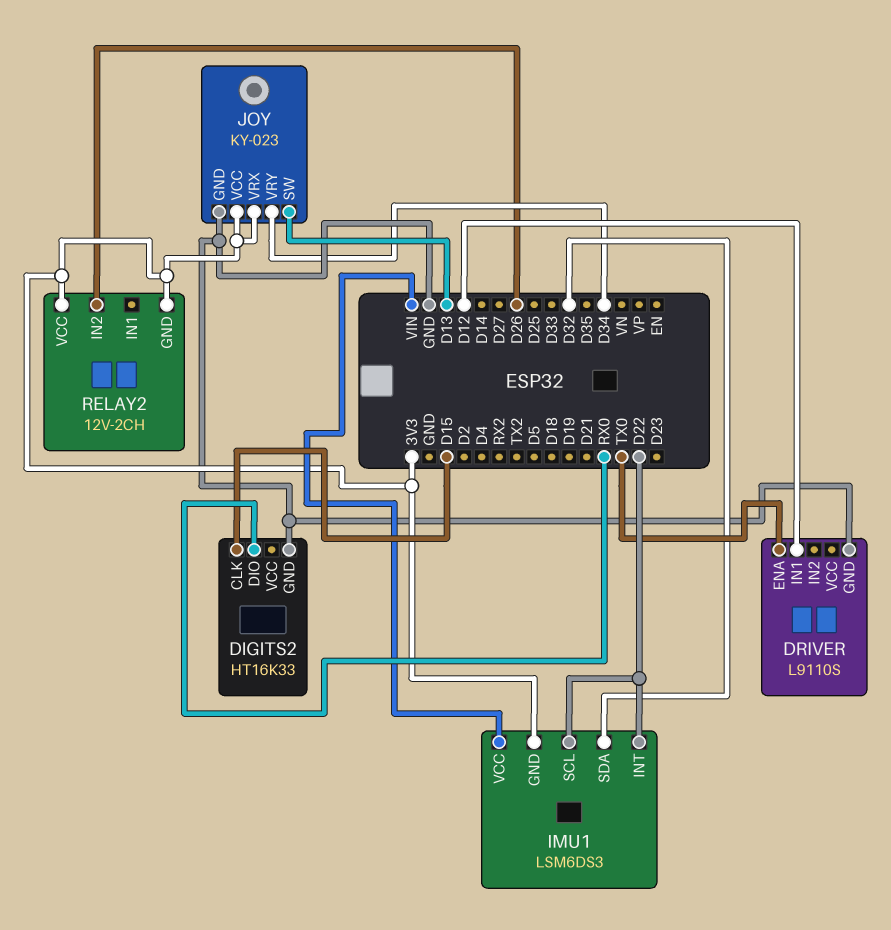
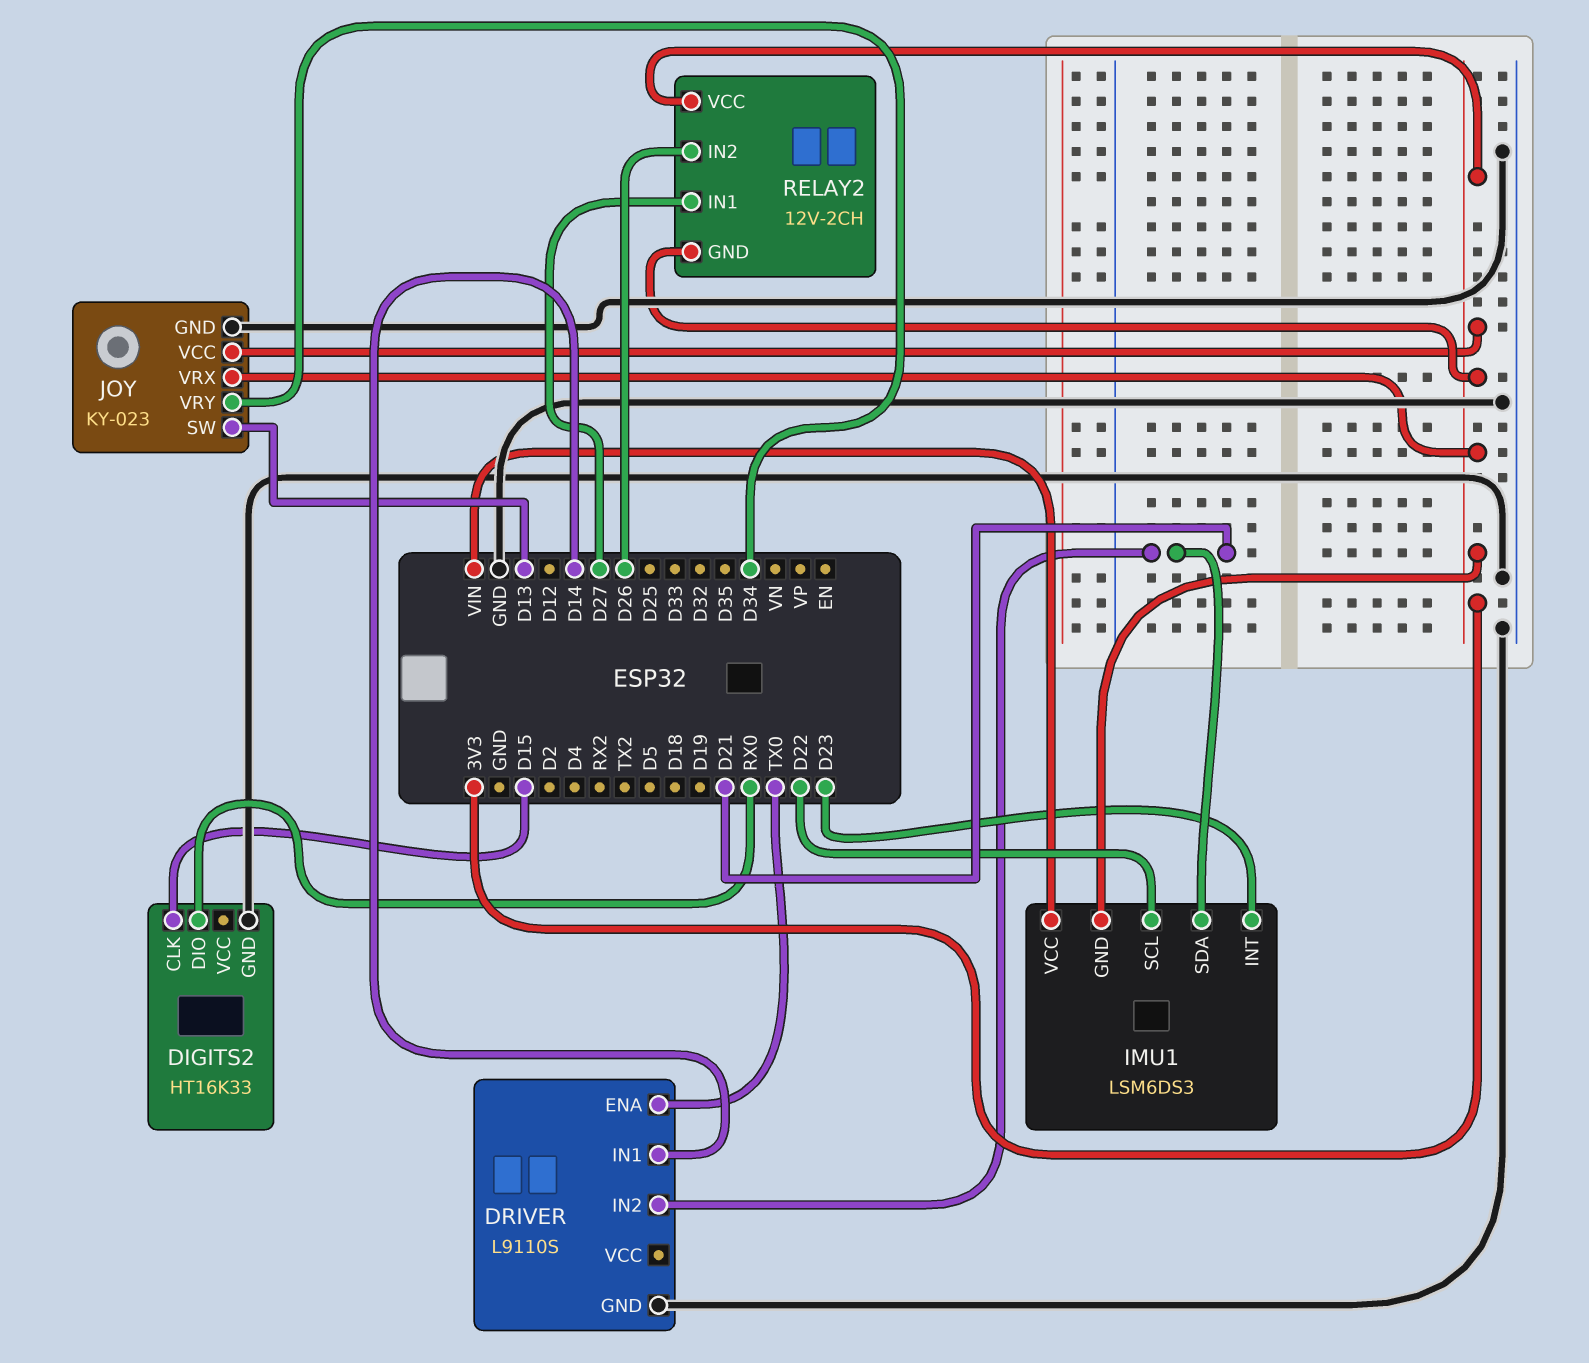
DRIVER pin IN1: D12 -> D14
DRIVER pin IN2: none -> D21
IMU1 pin INT: D22 -> D23
IMU1 pin SDA: D32 -> D21
RELAY2 pin IN1: none -> D27

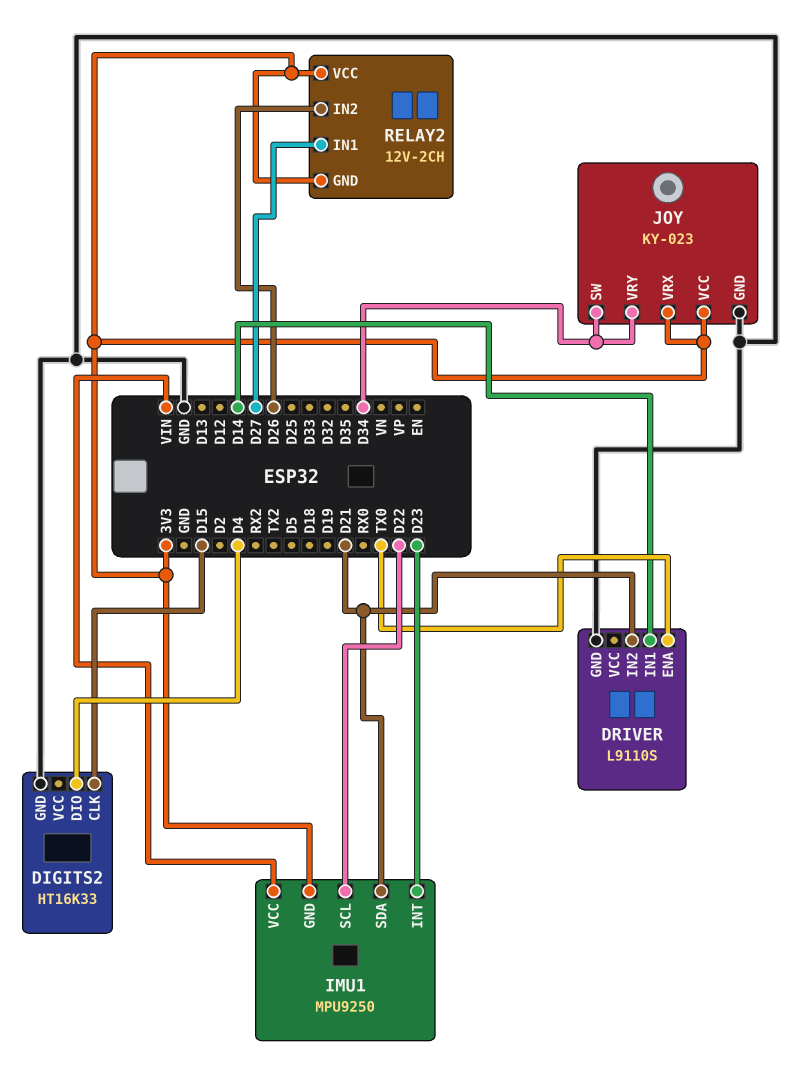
DIGITS2 pin DIO: RX0 -> D4
IMU1: LSM6DS3 -> MPU9250
JOY pin SW: D13 -> D34

